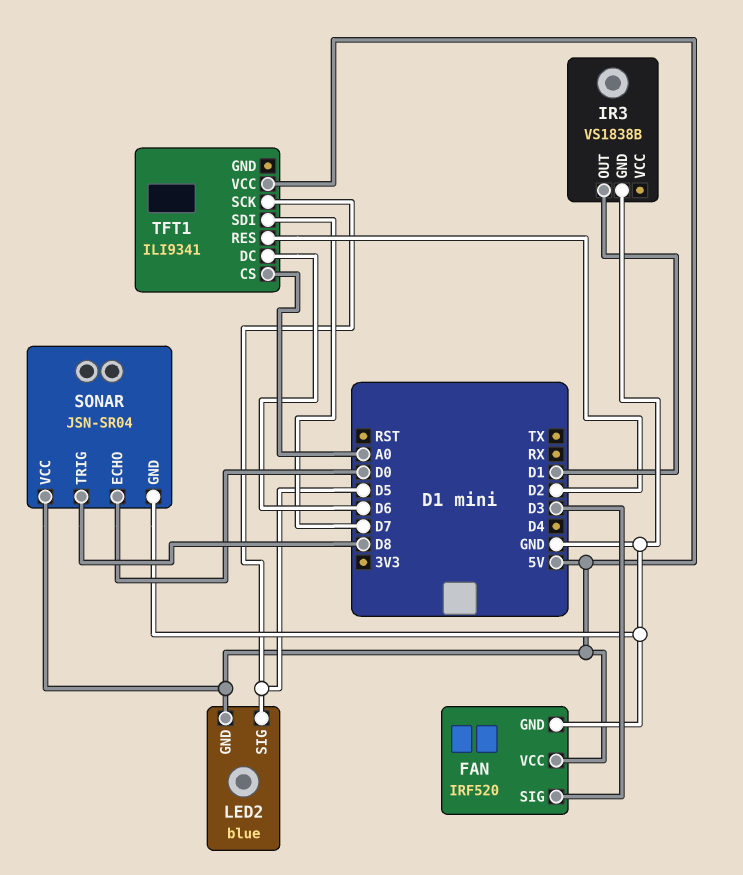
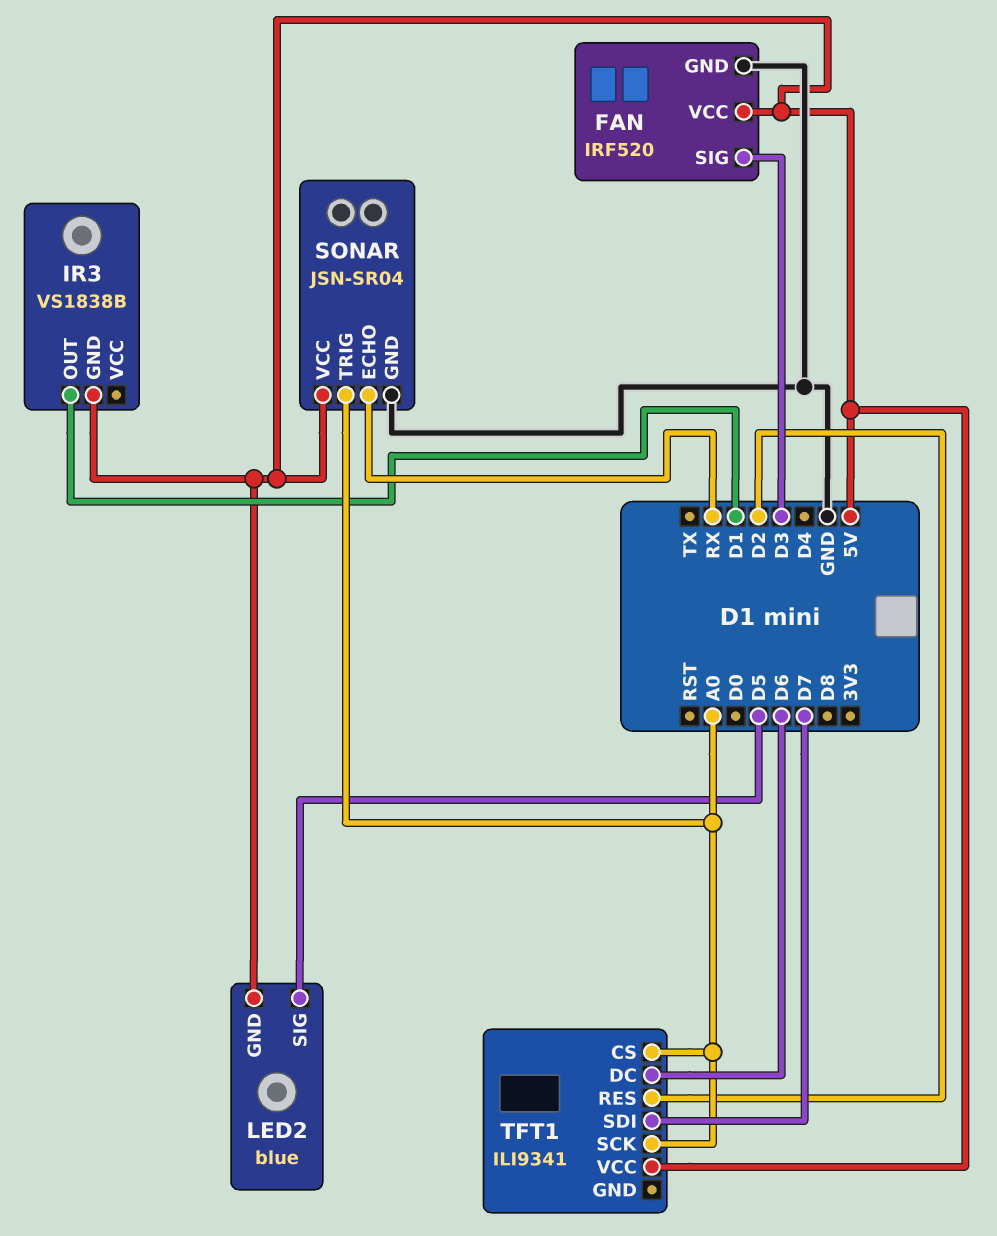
IR3 pin GND: GND -> 5V
SONAR pin ECHO: D0 -> RX
SONAR pin TRIG: D8 -> A0
TFT1 pin SCK: D5 -> A0

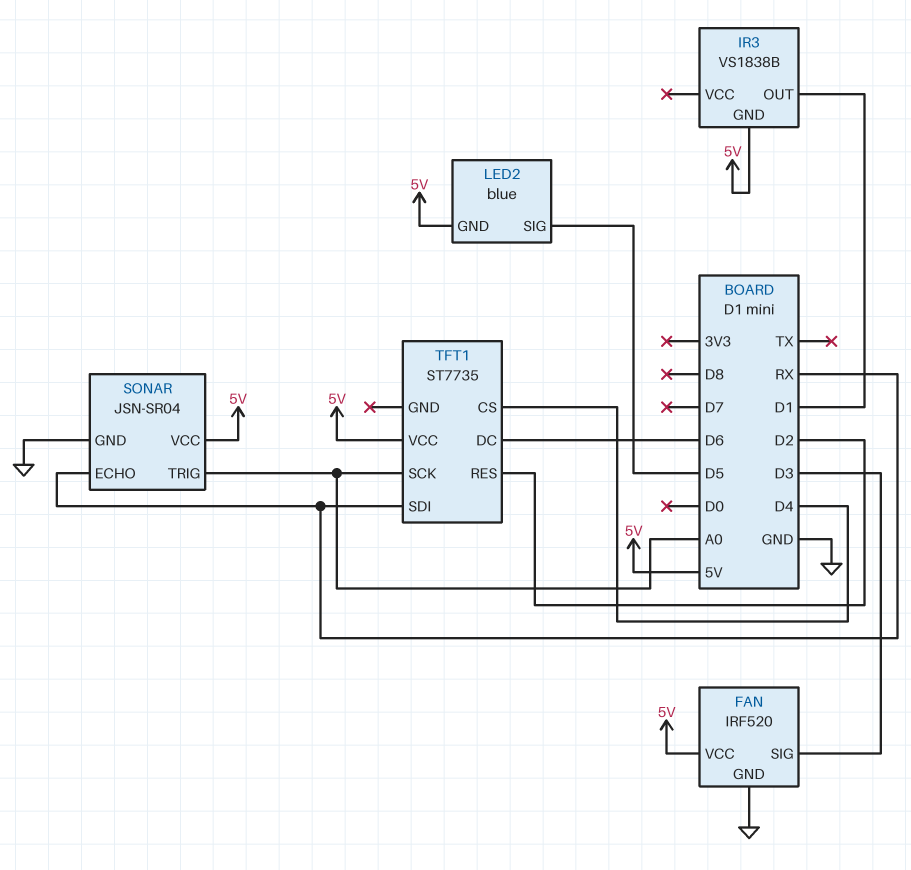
TFT1: ILI9341 -> ST7735
TFT1 pin CS: A0 -> D4
TFT1 pin SDI: D7 -> RX

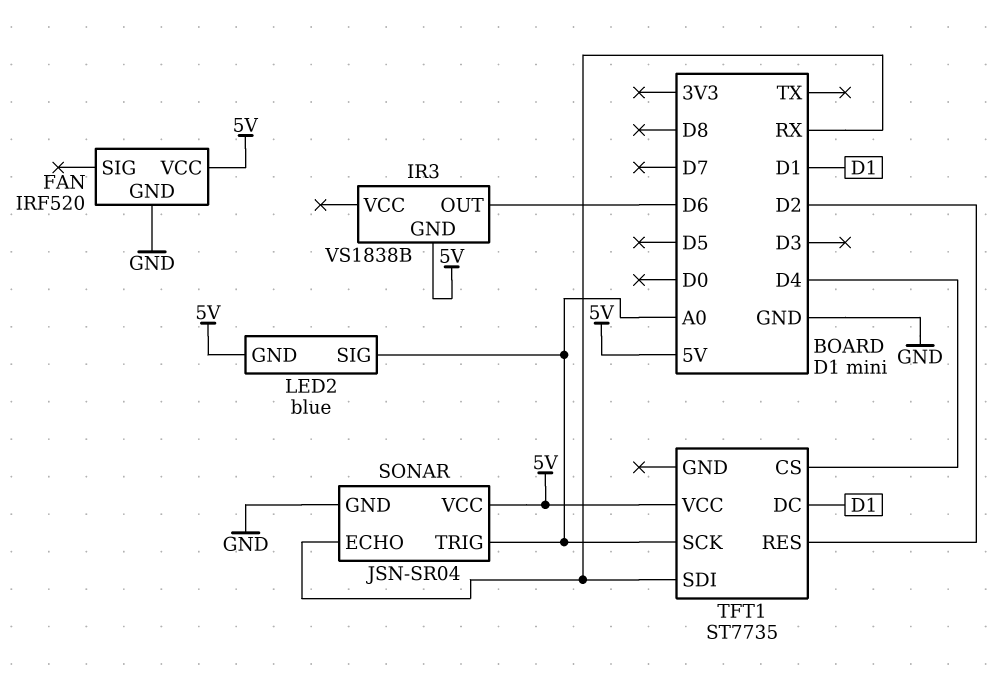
FAN pin SIG: D3 -> none
IR3 pin OUT: D1 -> D6
LED2 pin SIG: D5 -> A0
TFT1 pin DC: D6 -> D1

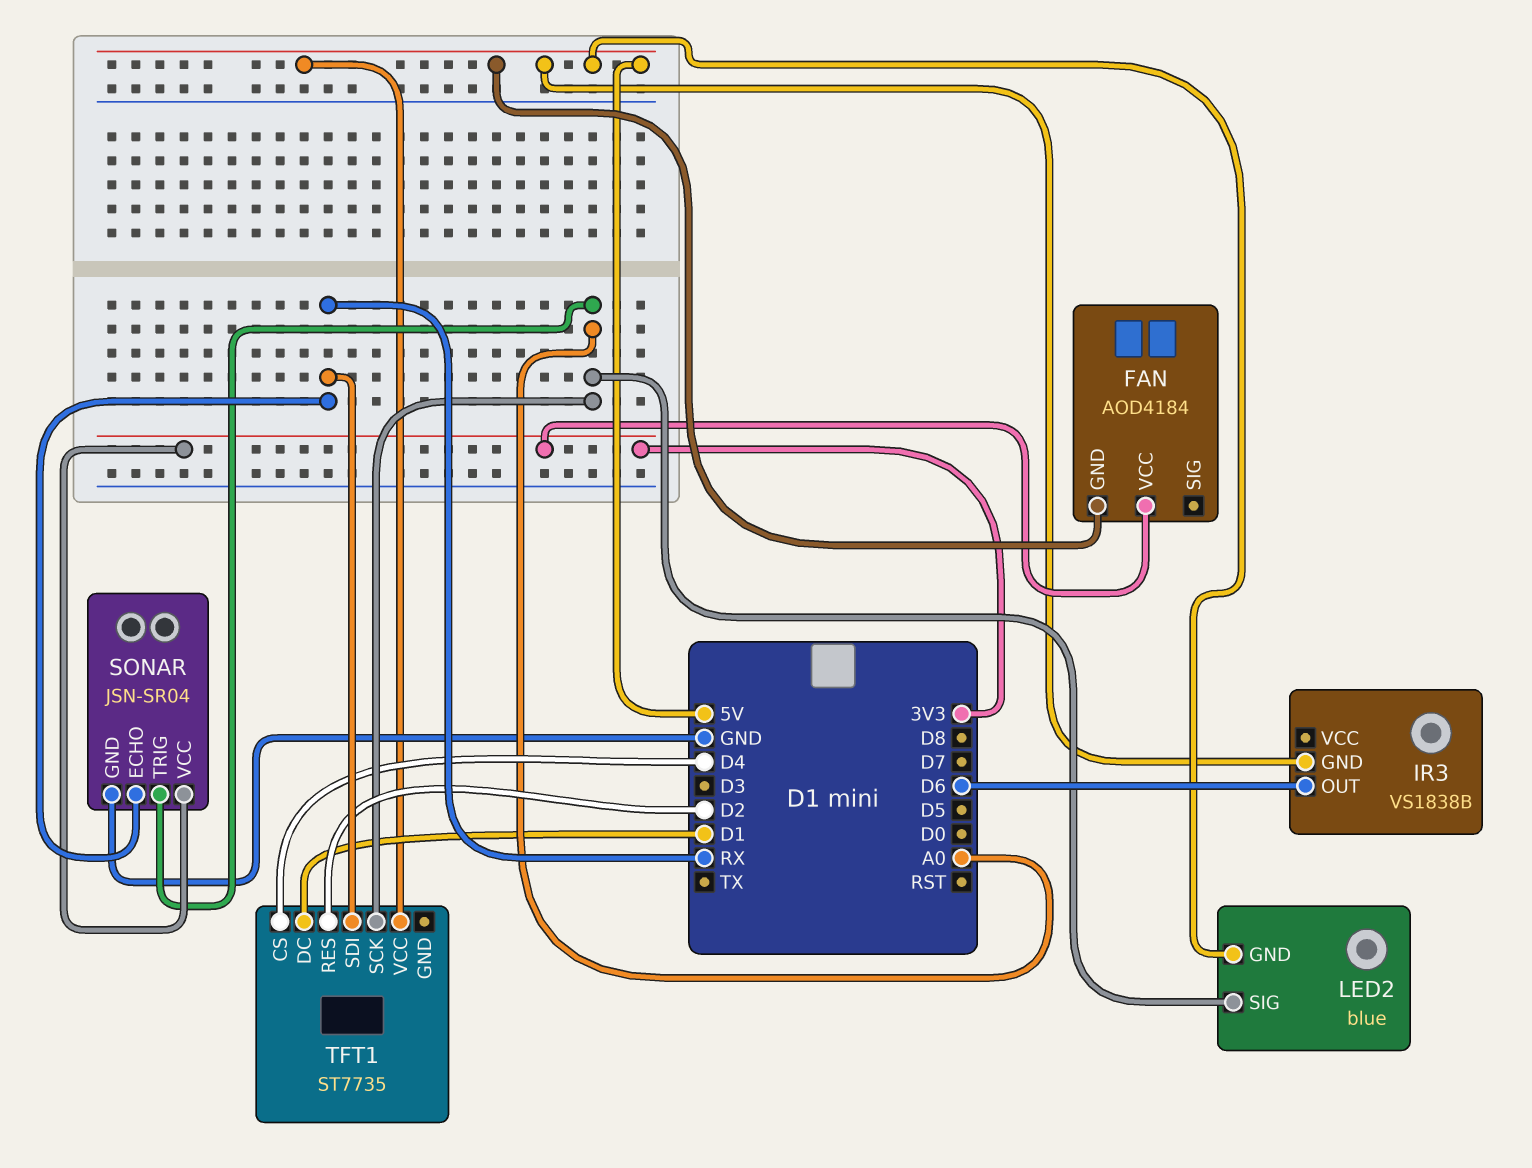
FAN: IRF520 -> AOD4184
FAN pin GND: GND -> 5V
FAN pin VCC: 5V -> 3V3
SONAR pin VCC: 5V -> 3V3

